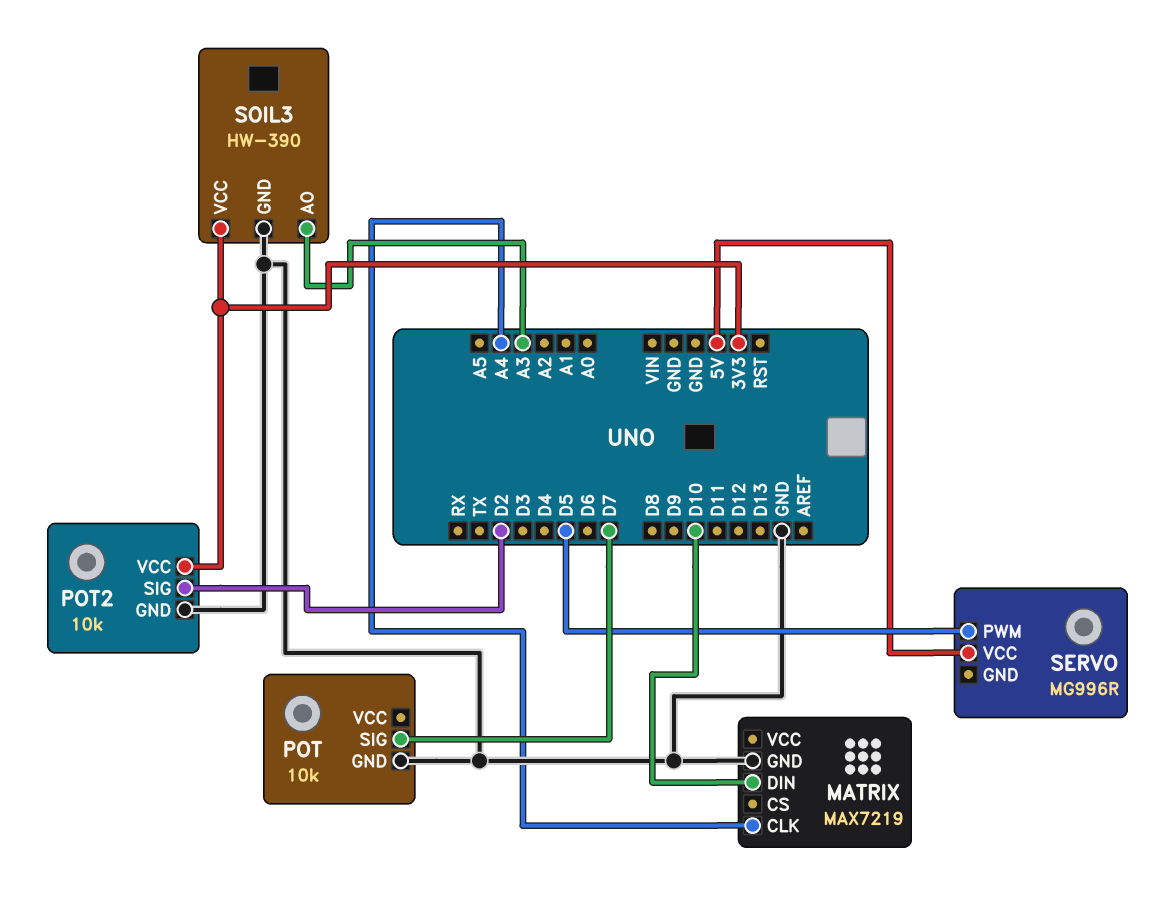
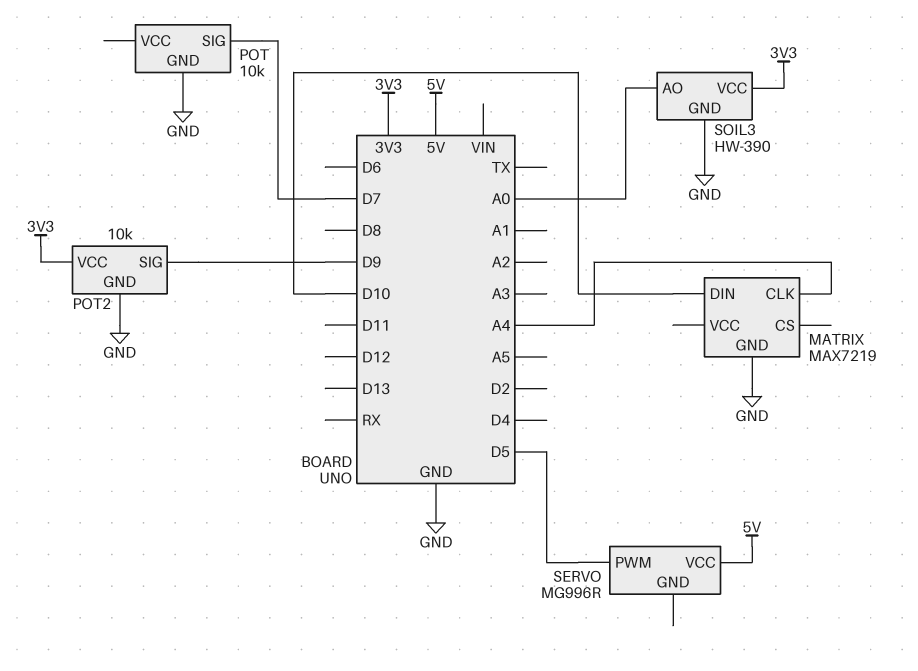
POT2 pin SIG: D2 -> D9
SOIL3 pin AO: A3 -> A0

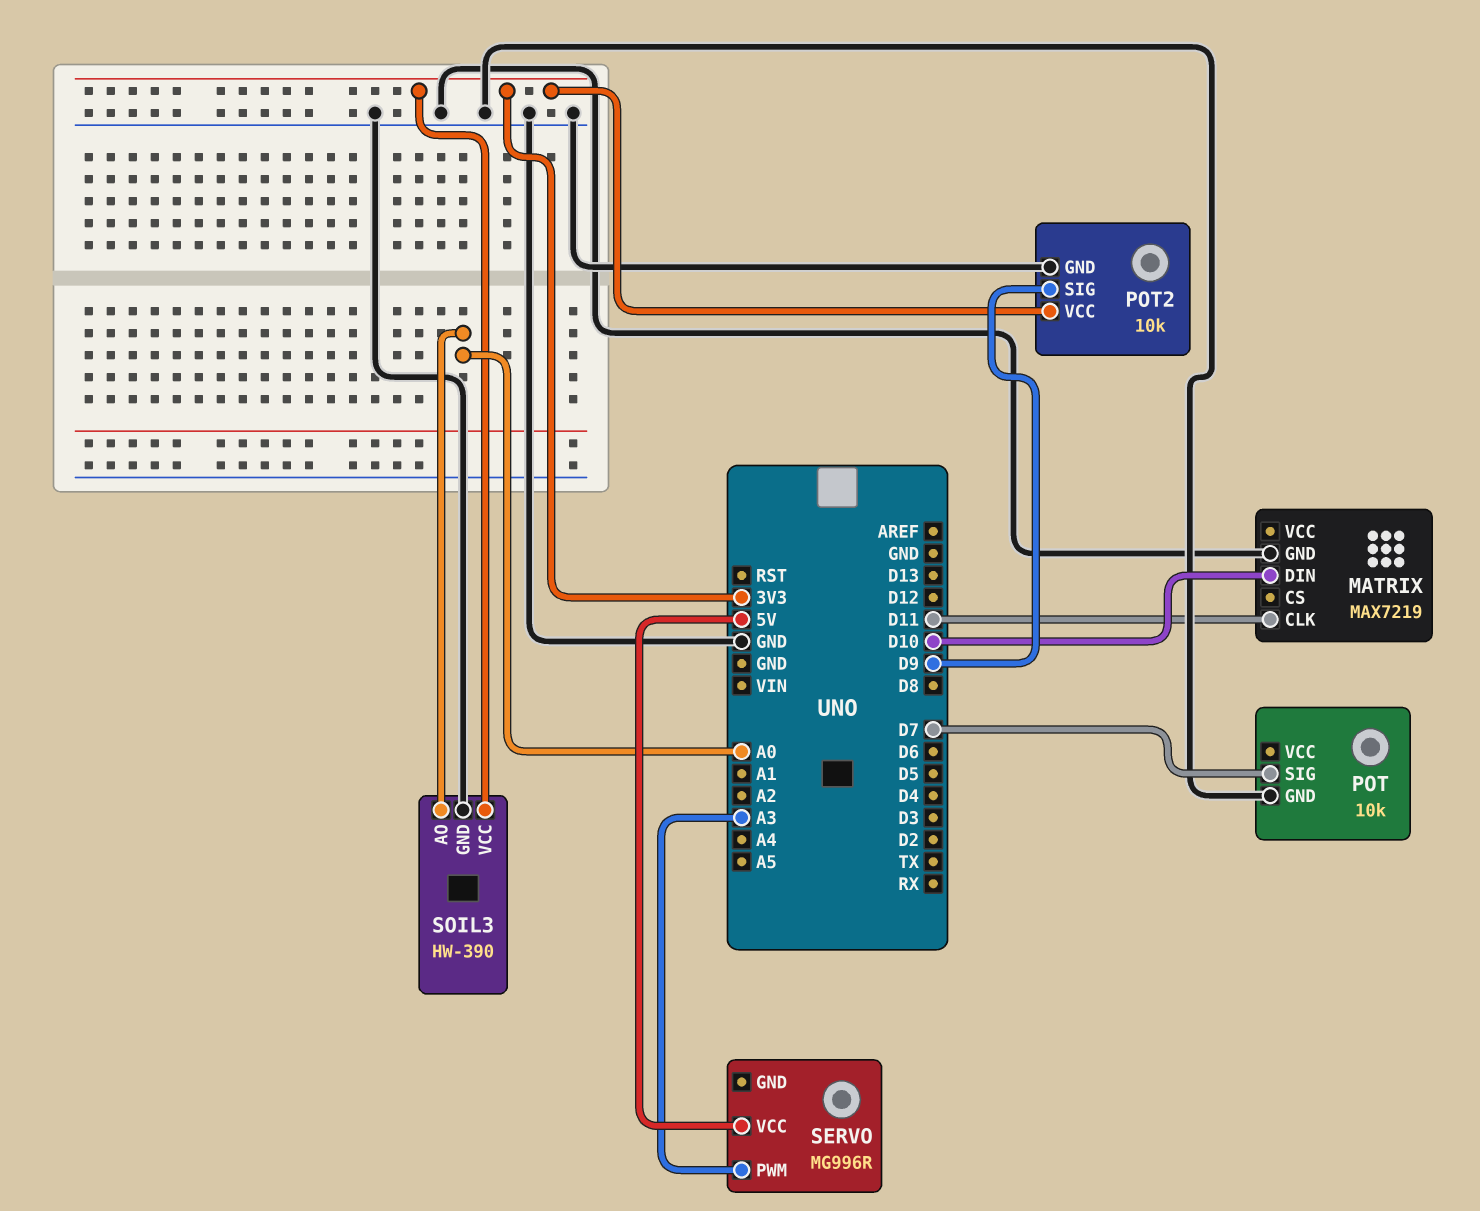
MATRIX pin CLK: A4 -> D11
SERVO pin PWM: D5 -> A3

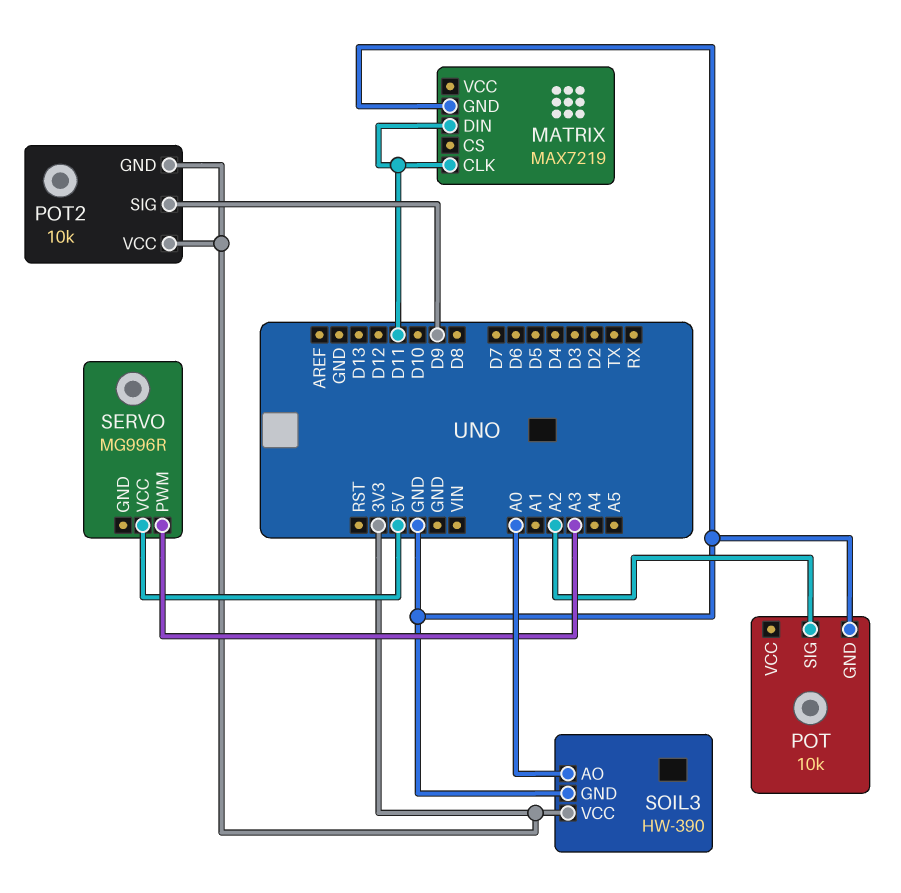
MATRIX pin DIN: D10 -> D11
POT pin SIG: D7 -> A2
POT2 pin GND: GND -> 3V3

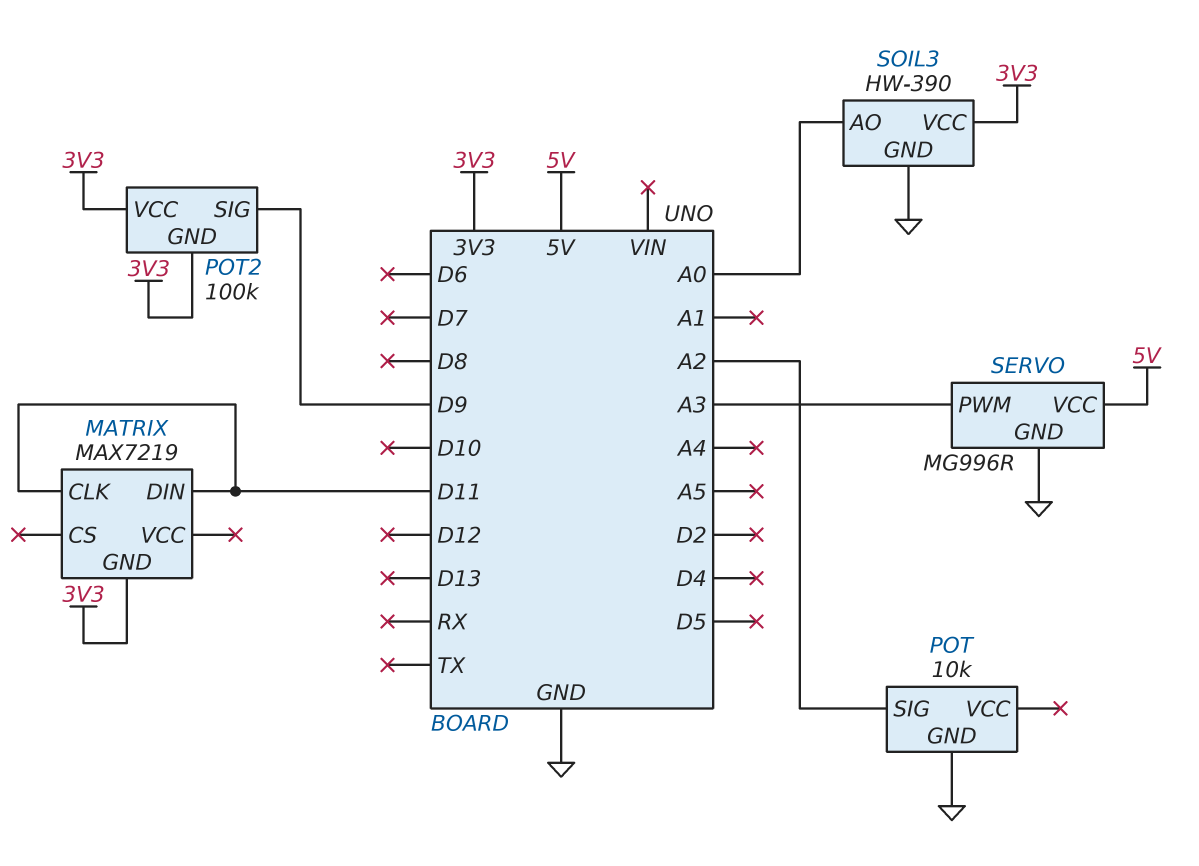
MATRIX pin GND: GND -> 3V3
POT2: 10k -> 100k
SERVO pin GND: none -> GND

